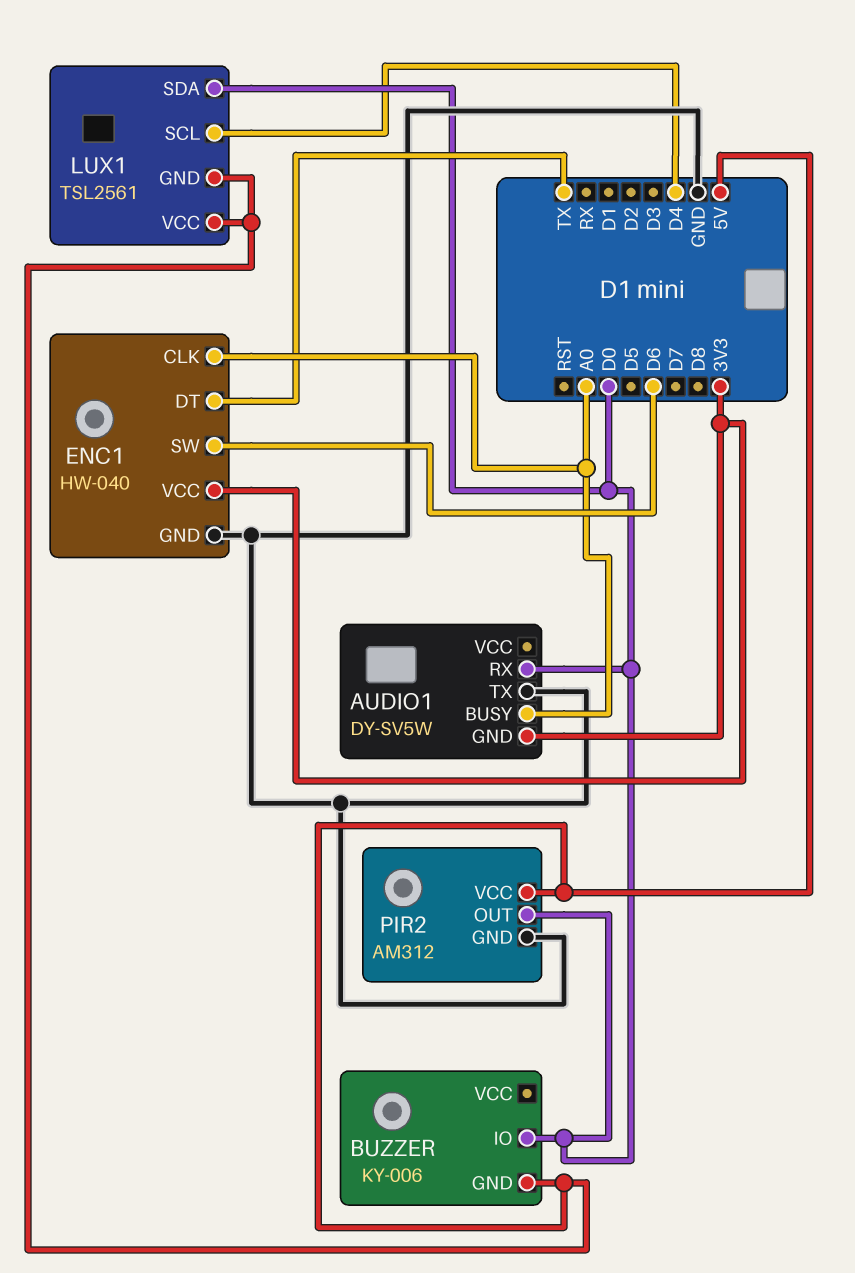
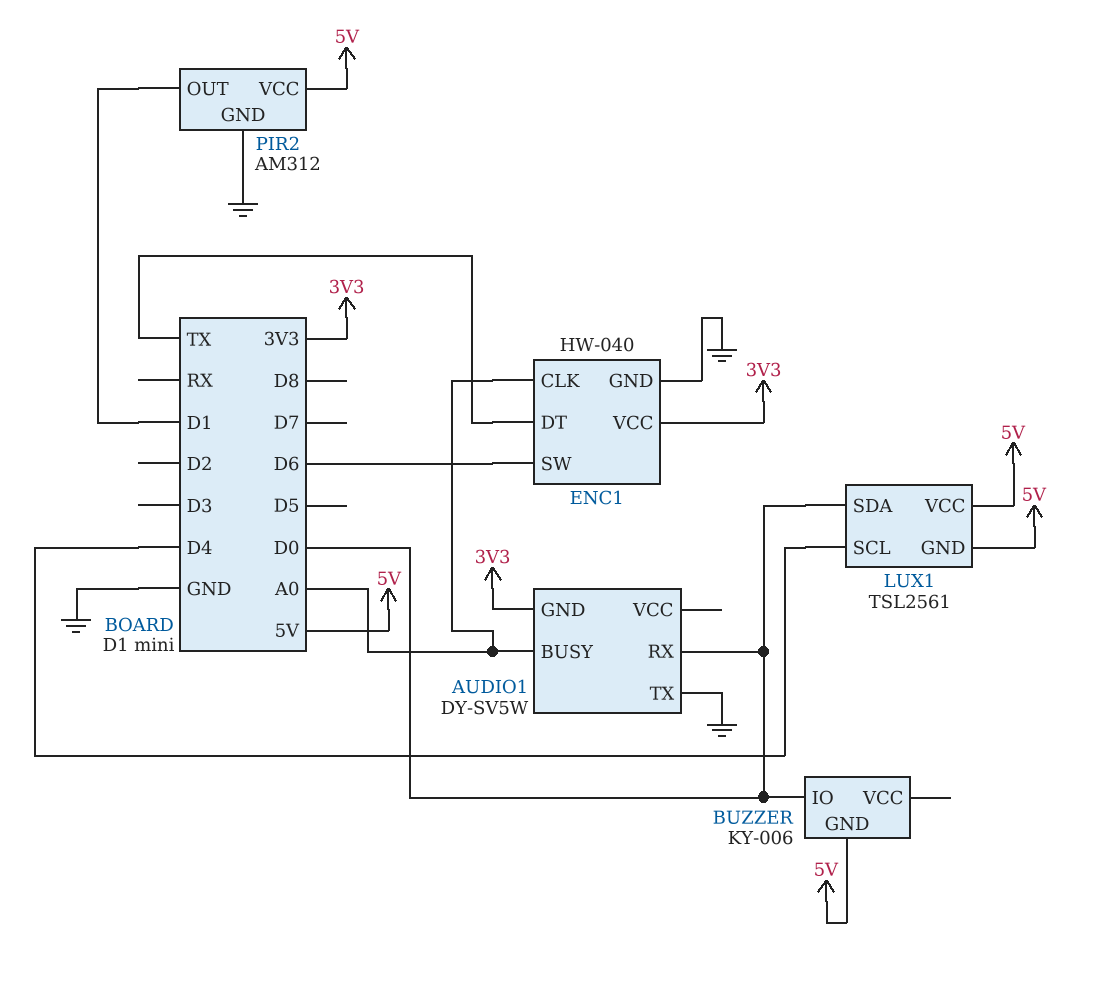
PIR2 pin OUT: D0 -> D1

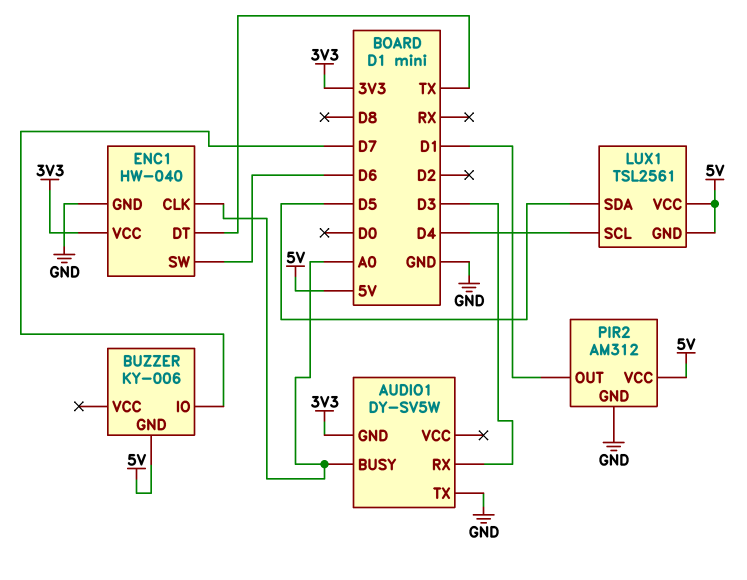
AUDIO1 pin RX: D0 -> D3
BUZZER pin IO: D0 -> D7
LUX1 pin SDA: D0 -> D5

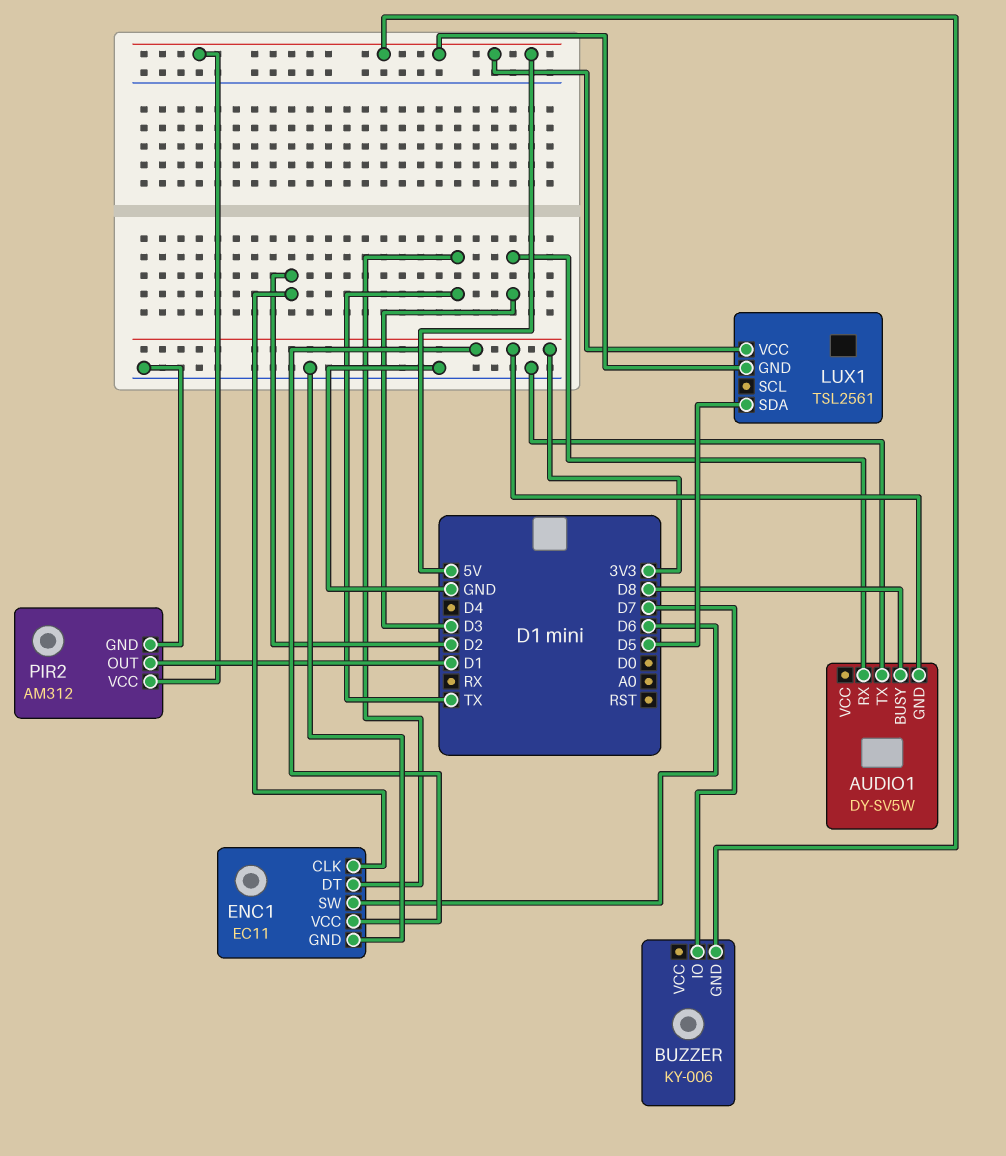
AUDIO1 pin BUSY: A0 -> D8
ENC1: HW-040 -> EC11
ENC1 pin CLK: A0 -> D2
LUX1 pin SCL: D4 -> none

